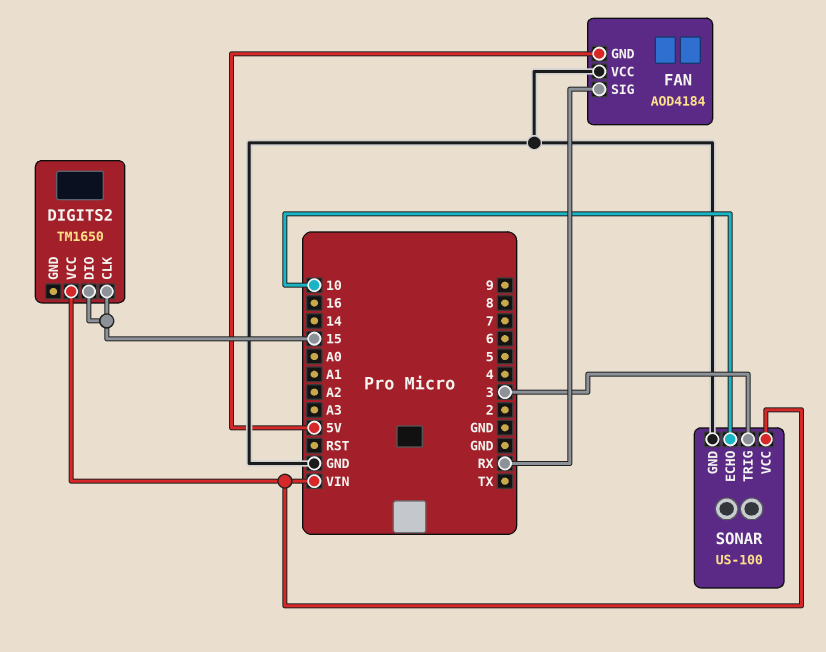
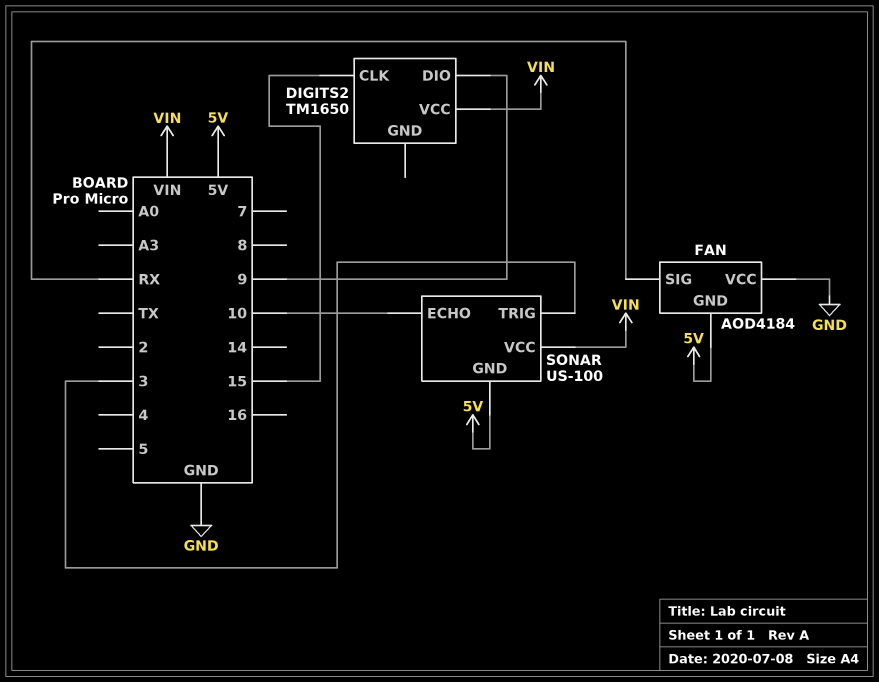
DIGITS2 pin DIO: 15 -> 9
SONAR pin GND: GND -> 5V

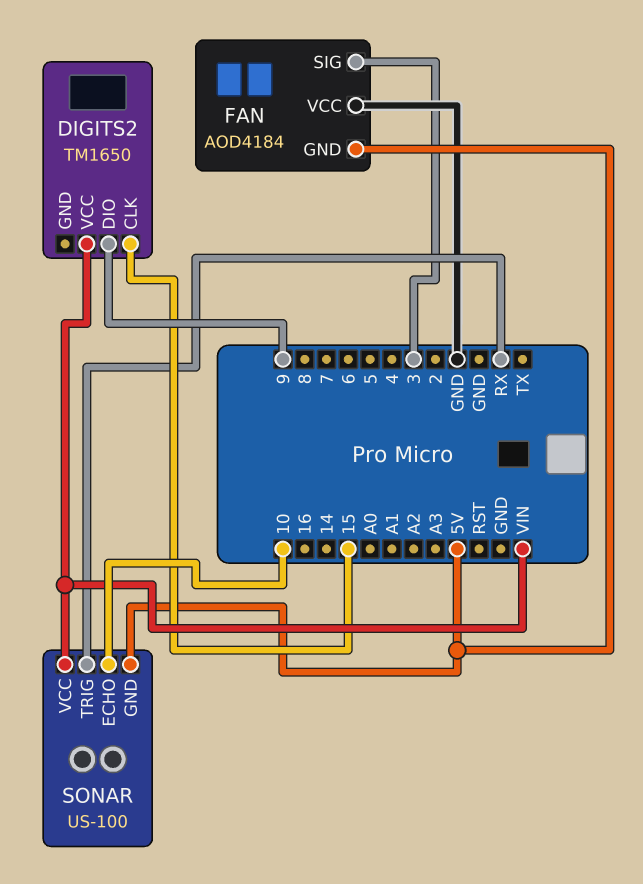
FAN pin SIG: RX -> 3
SONAR pin TRIG: 3 -> RX

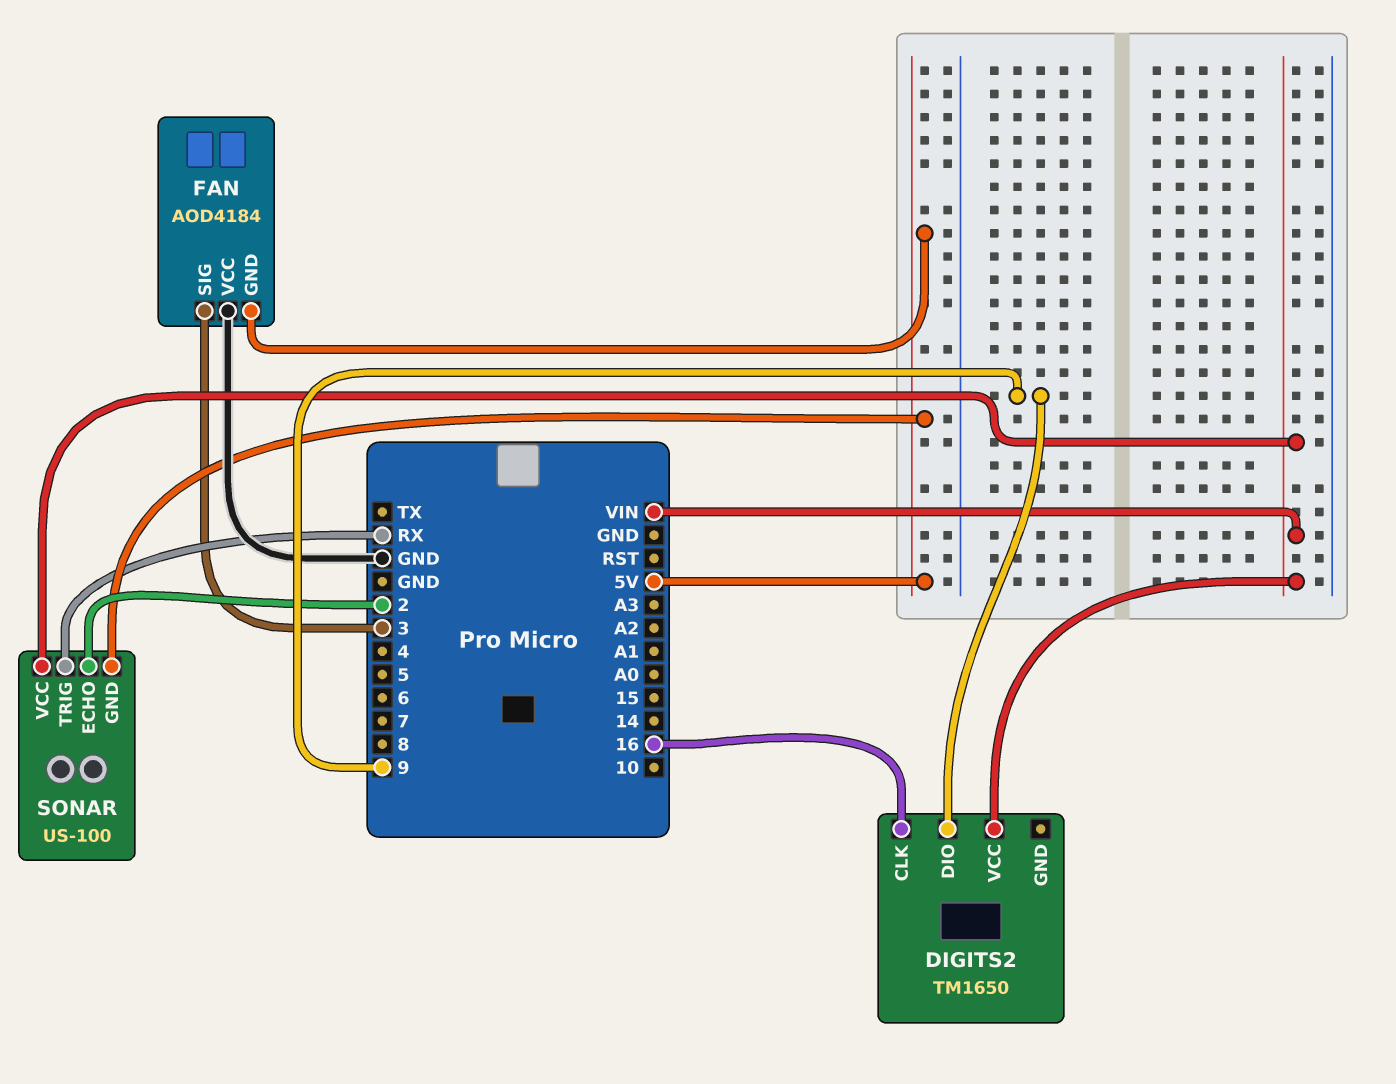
DIGITS2 pin CLK: 15 -> 16
SONAR pin ECHO: 10 -> 2

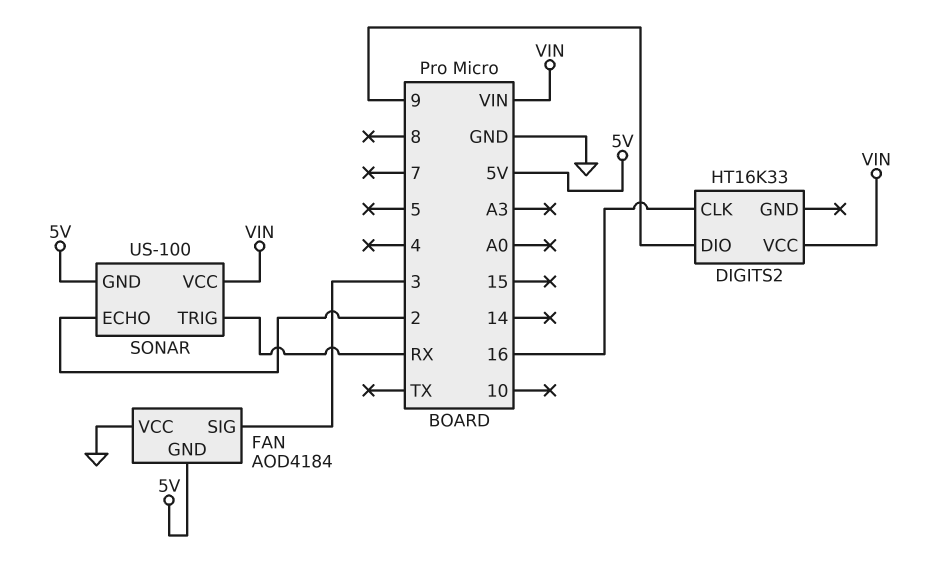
DIGITS2: TM1650 -> HT16K33

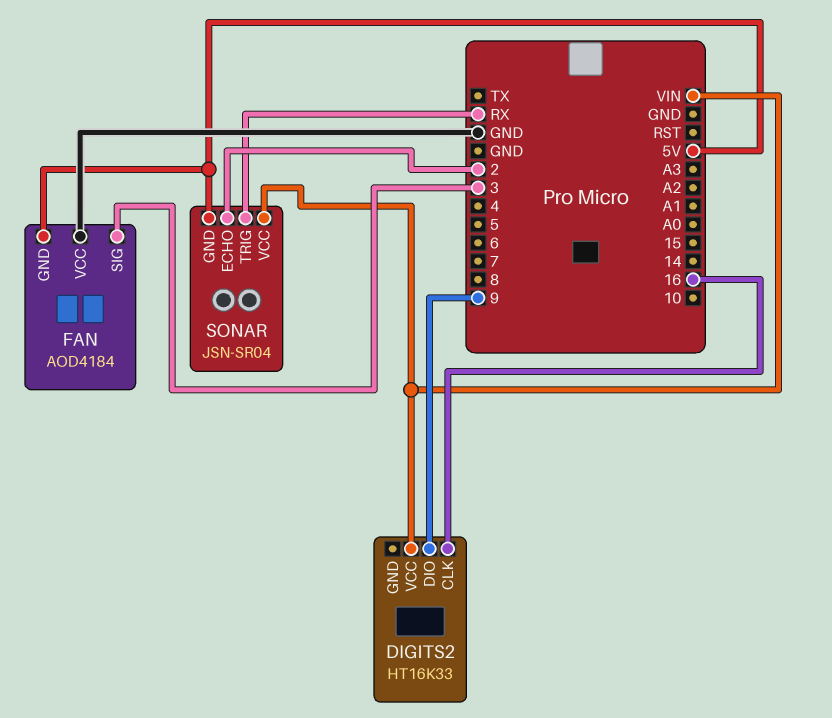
SONAR: US-100 -> JSN-SR04

